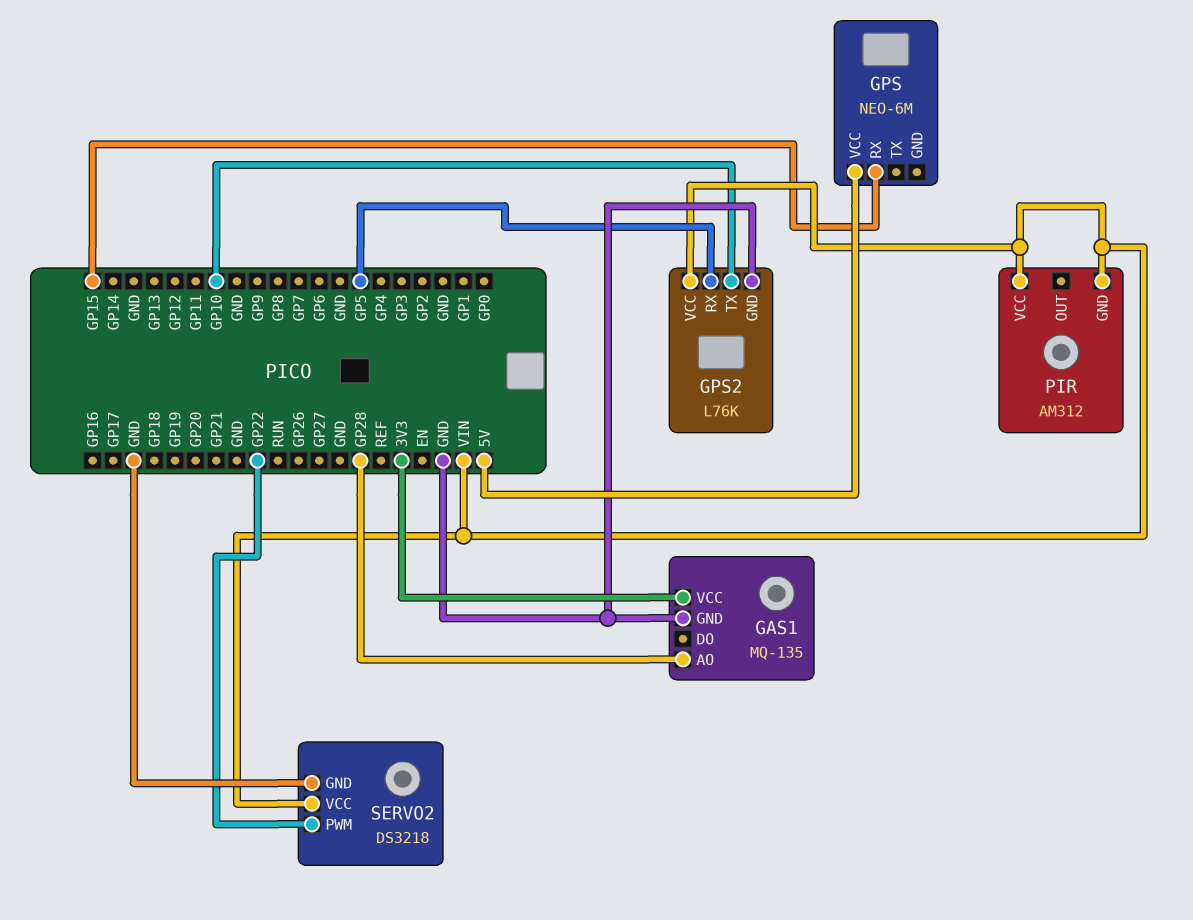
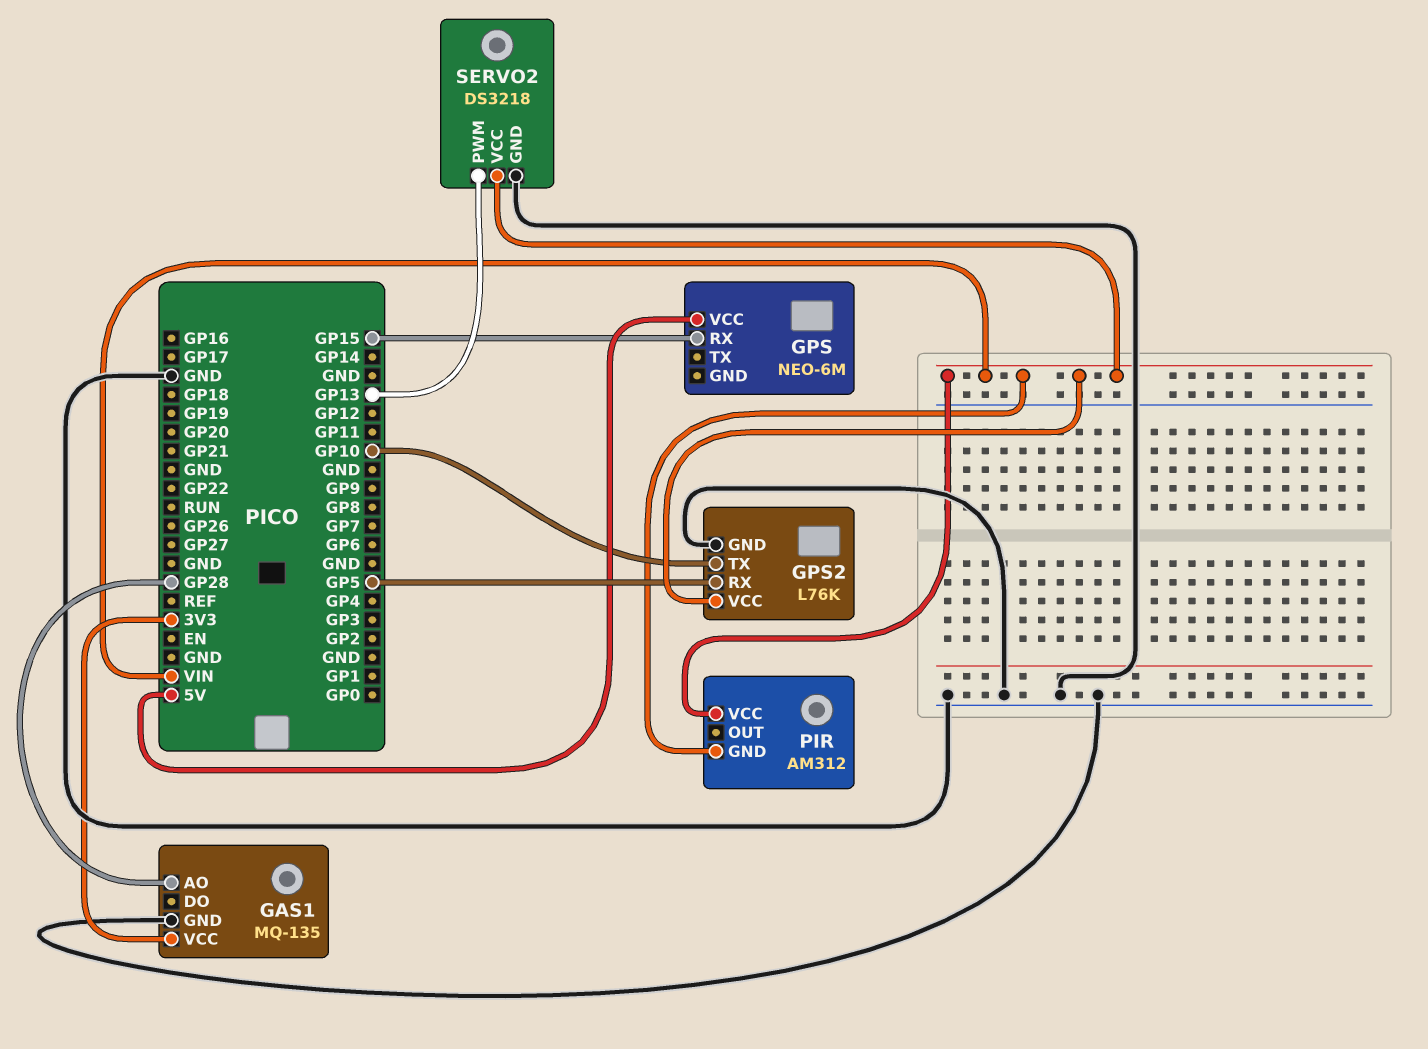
SERVO2 pin PWM: GP22 -> GP13

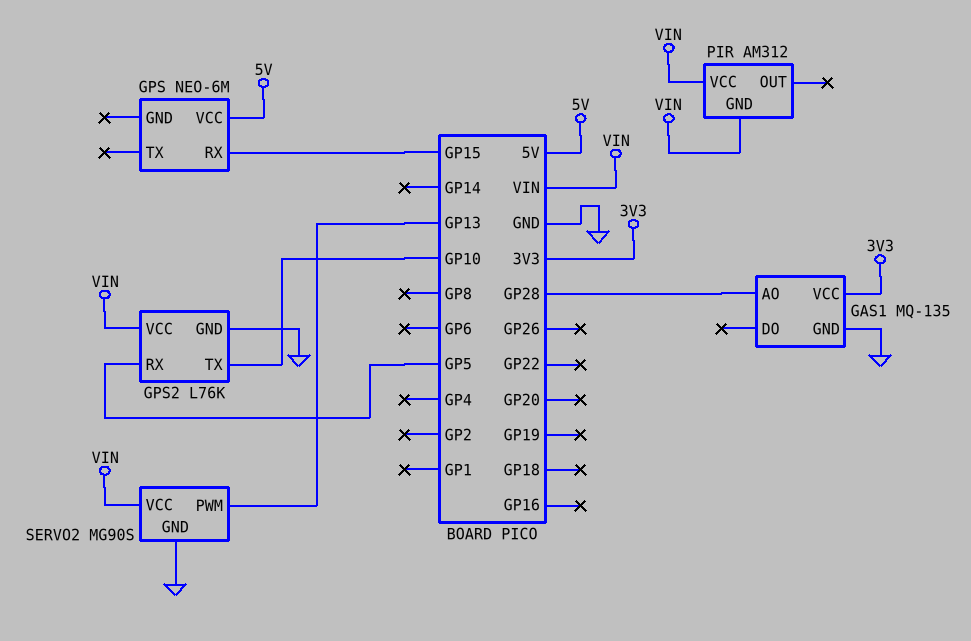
SERVO2: DS3218 -> MG90S

